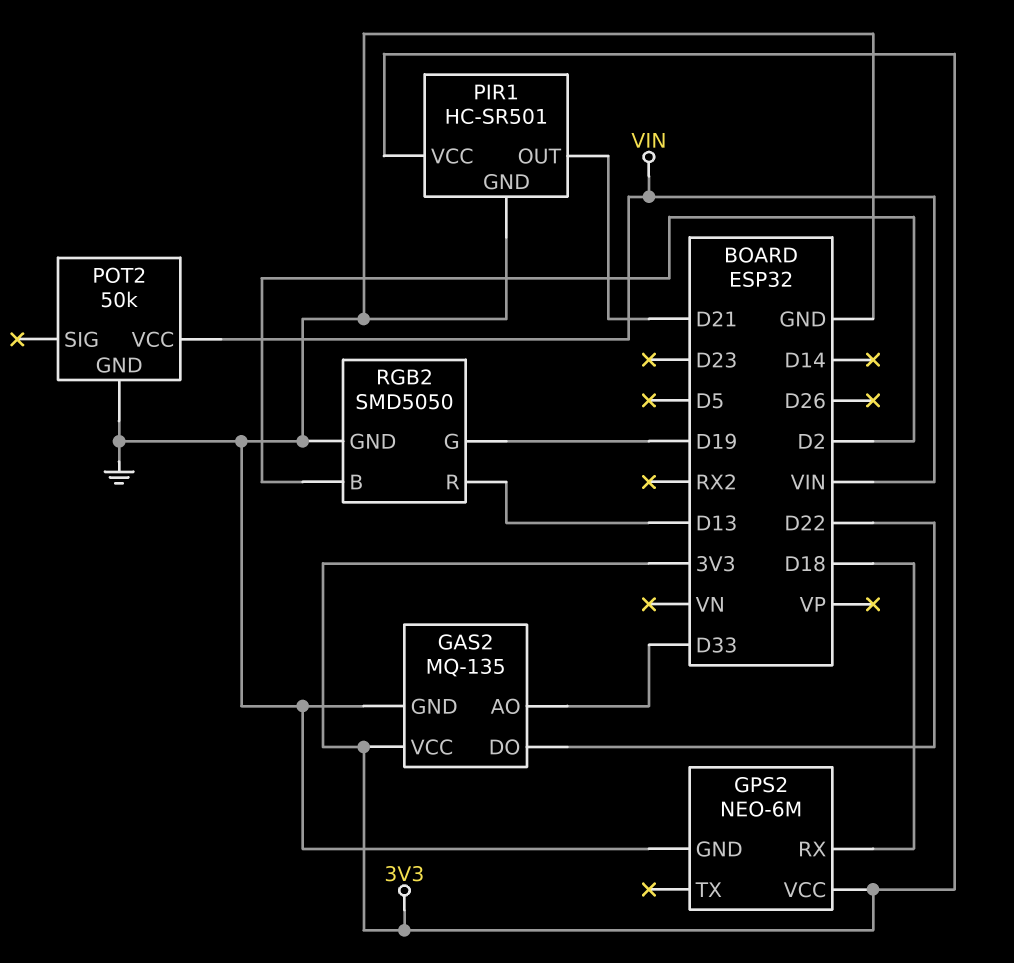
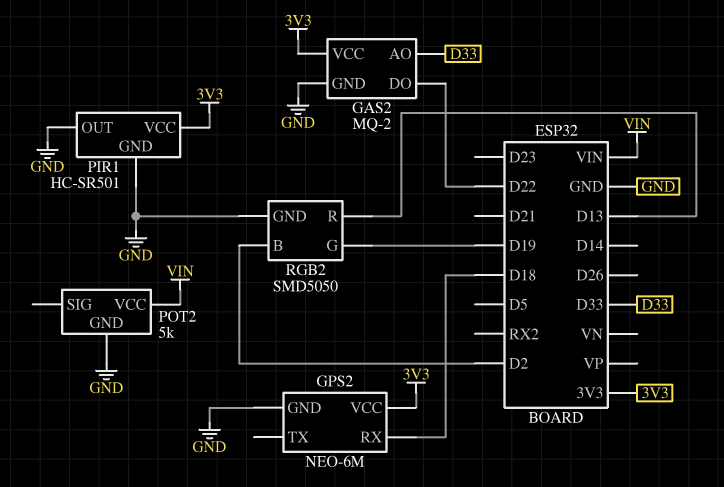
GAS2: MQ-135 -> MQ-2
PIR1 pin OUT: D21 -> GND
POT2: 50k -> 5k

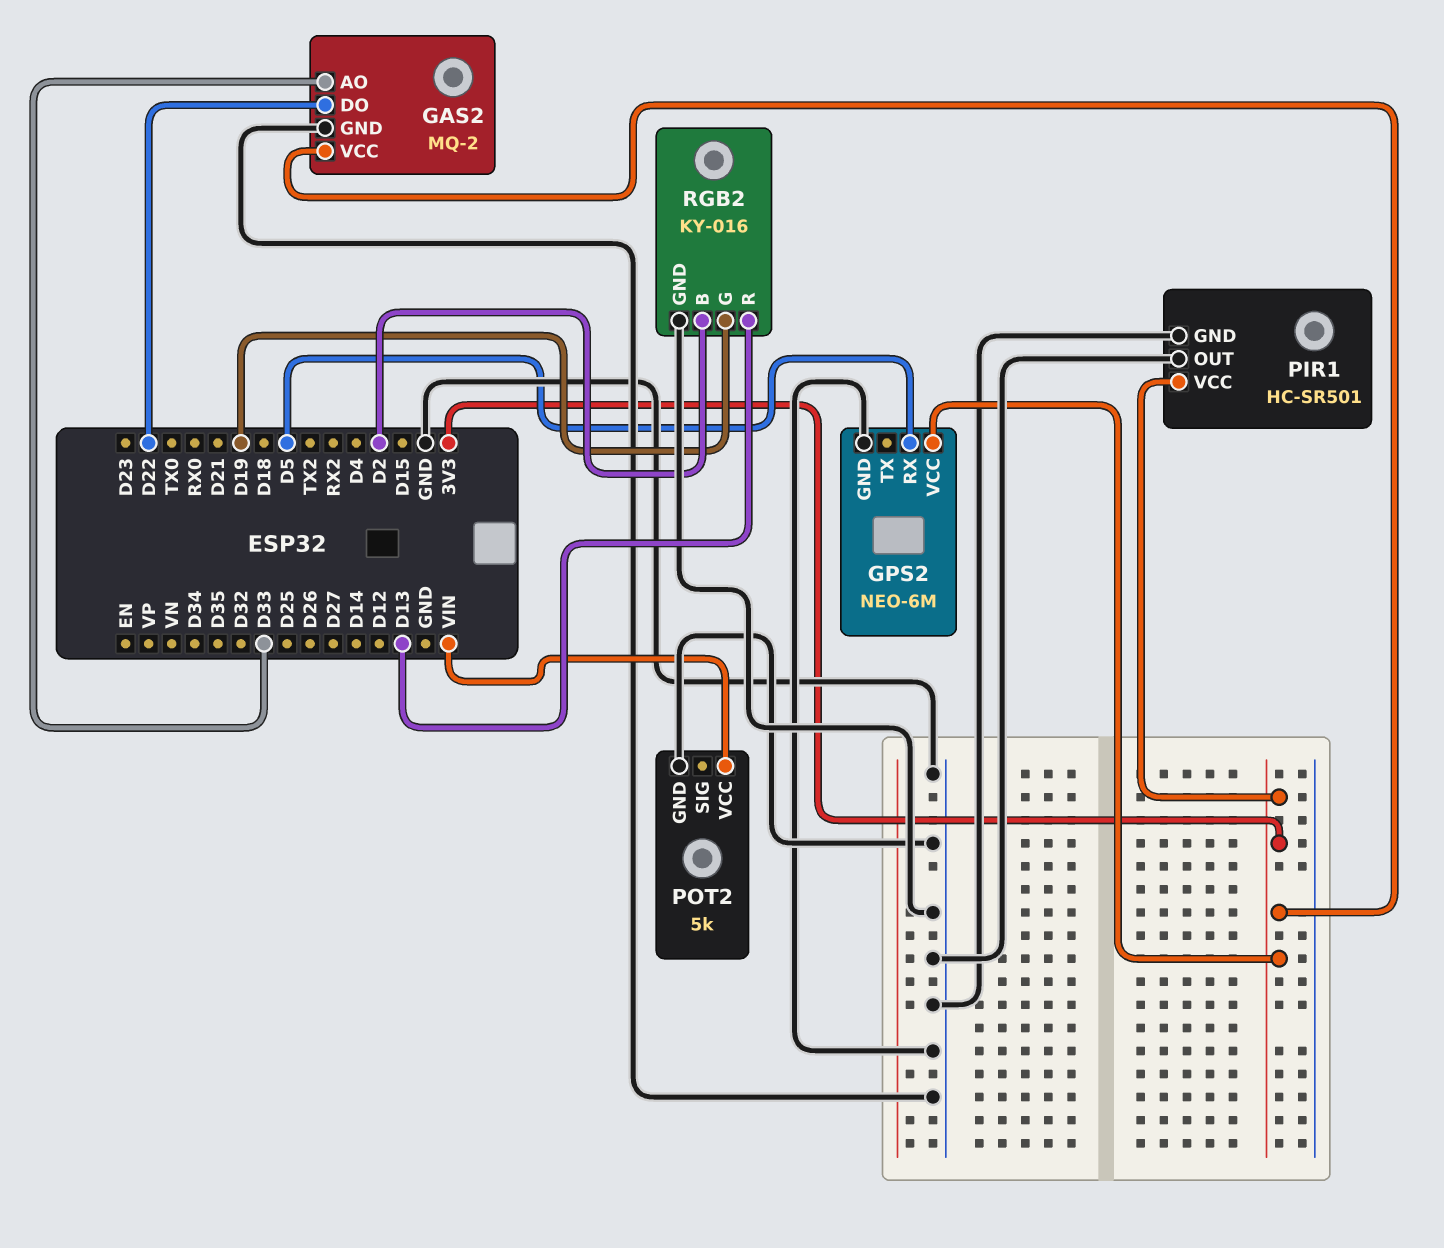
GPS2 pin RX: D18 -> D5
RGB2: SMD5050 -> KY-016

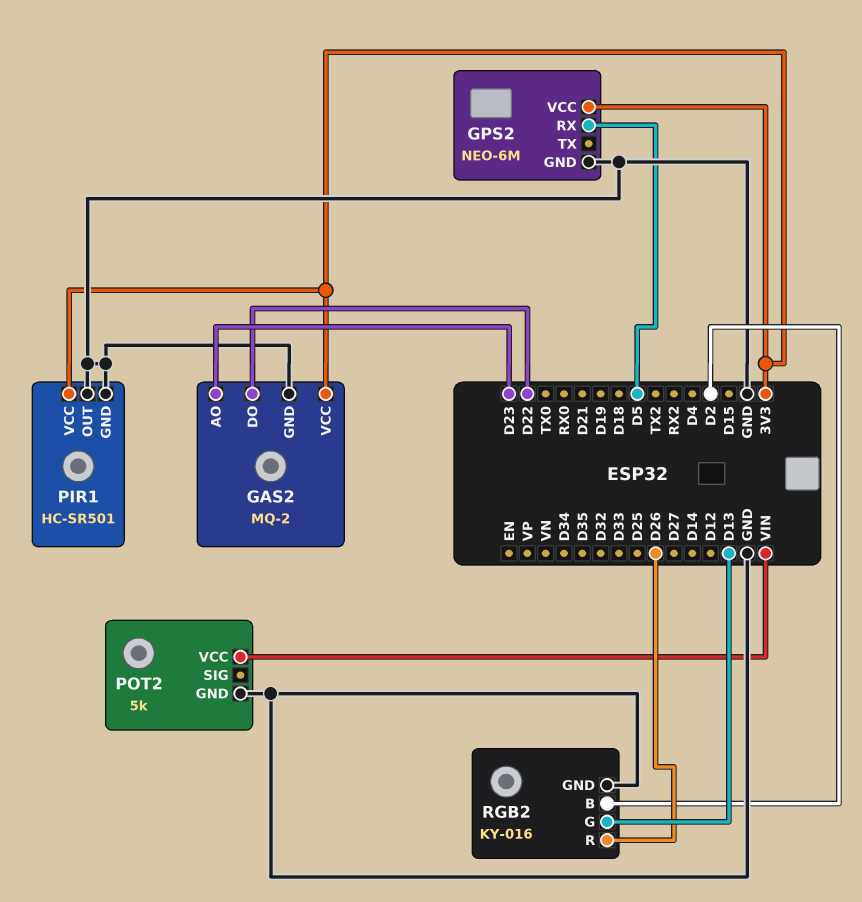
GAS2 pin AO: D33 -> D23
RGB2 pin G: D19 -> D13
RGB2 pin R: D13 -> D26

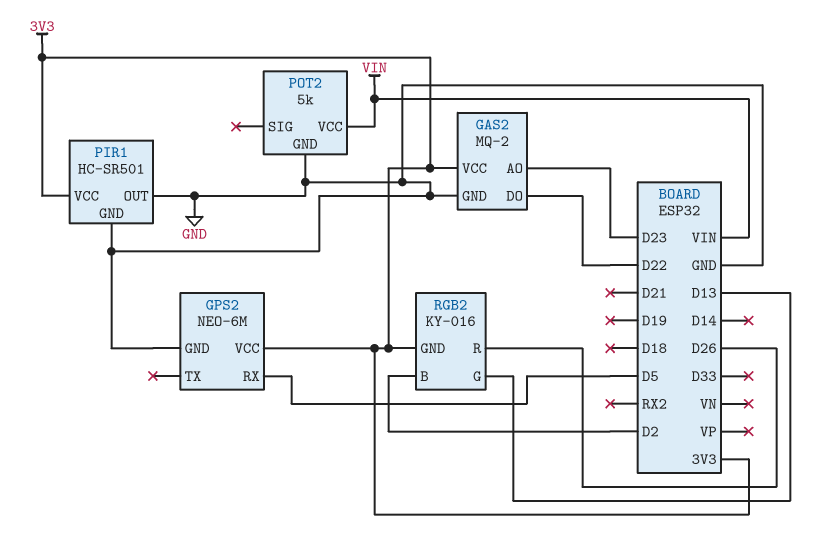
RGB2 pin GND: GND -> 3V3

